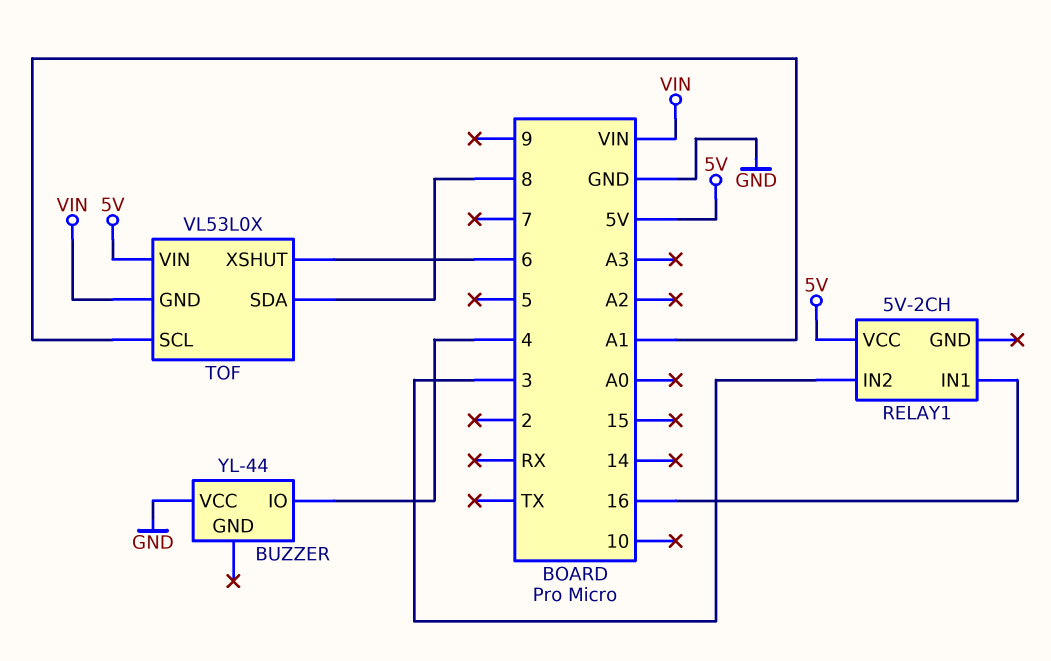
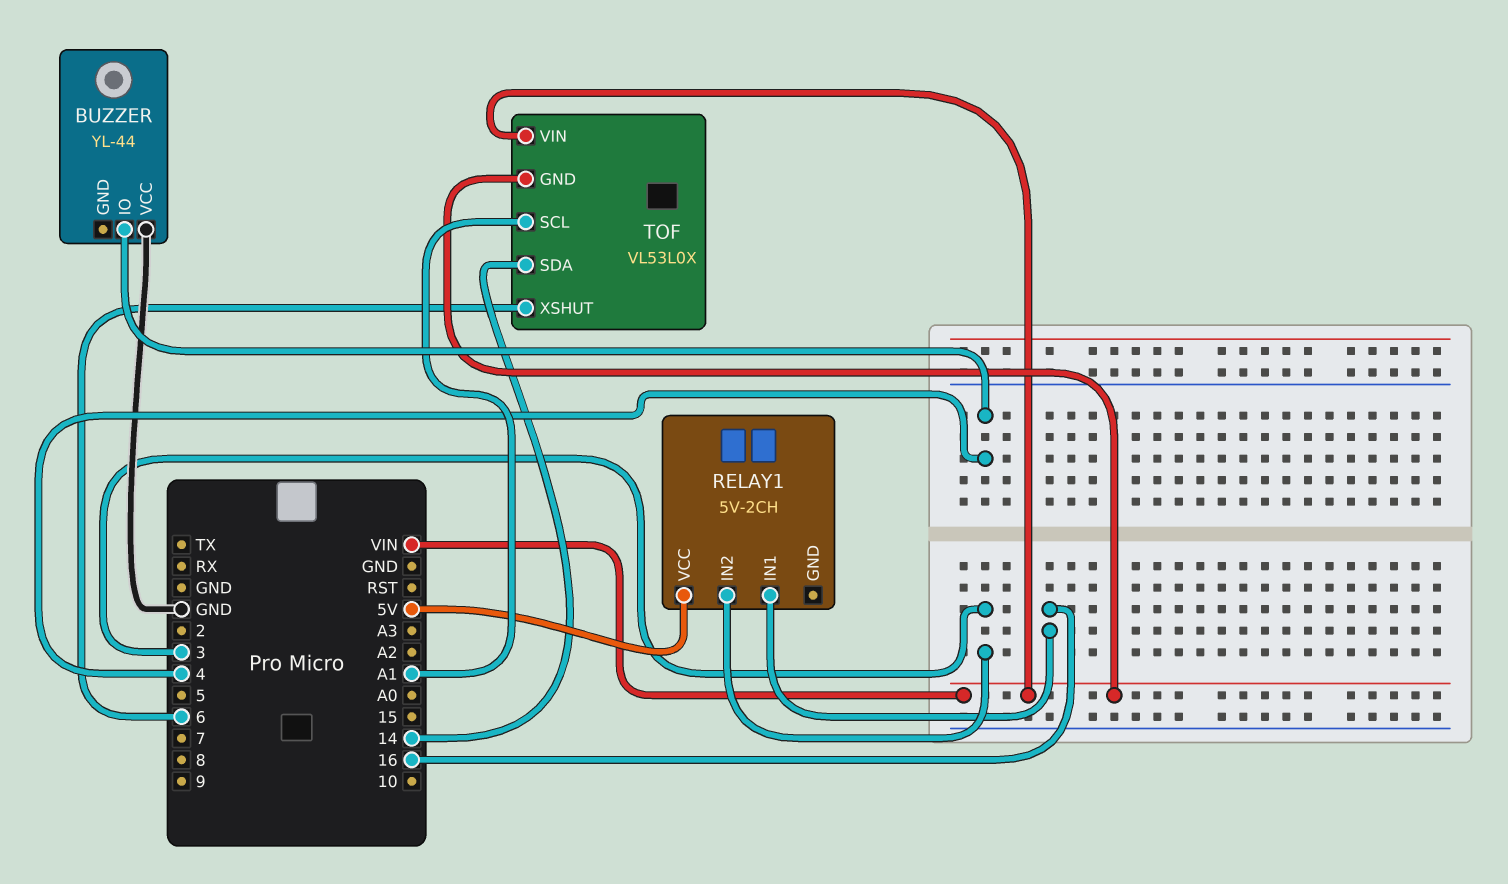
TOF pin SDA: 8 -> 14
TOF pin VIN: 5V -> VIN

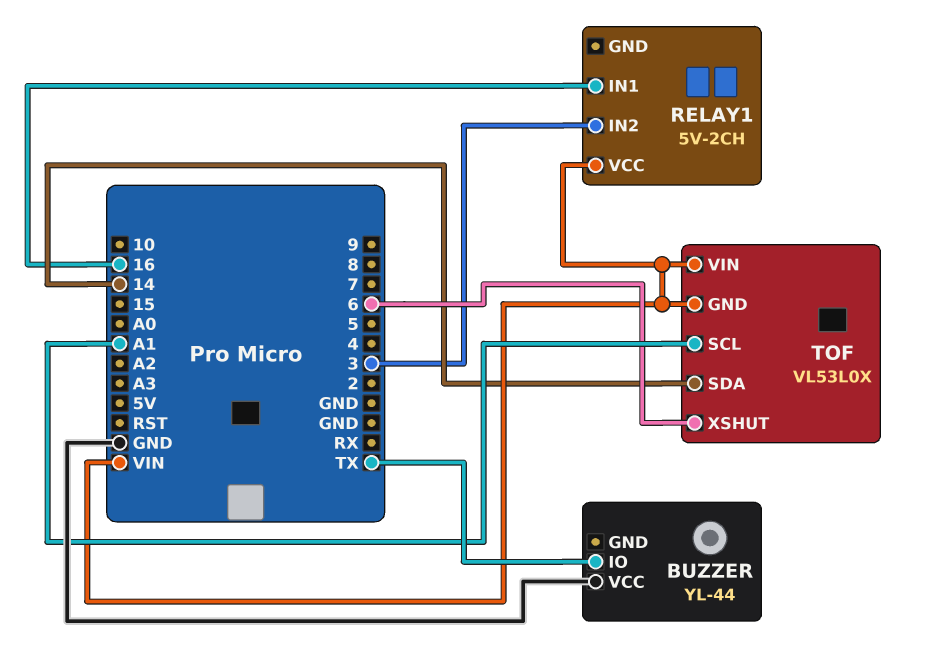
BUZZER pin IO: 4 -> TX
RELAY1 pin VCC: 5V -> VIN

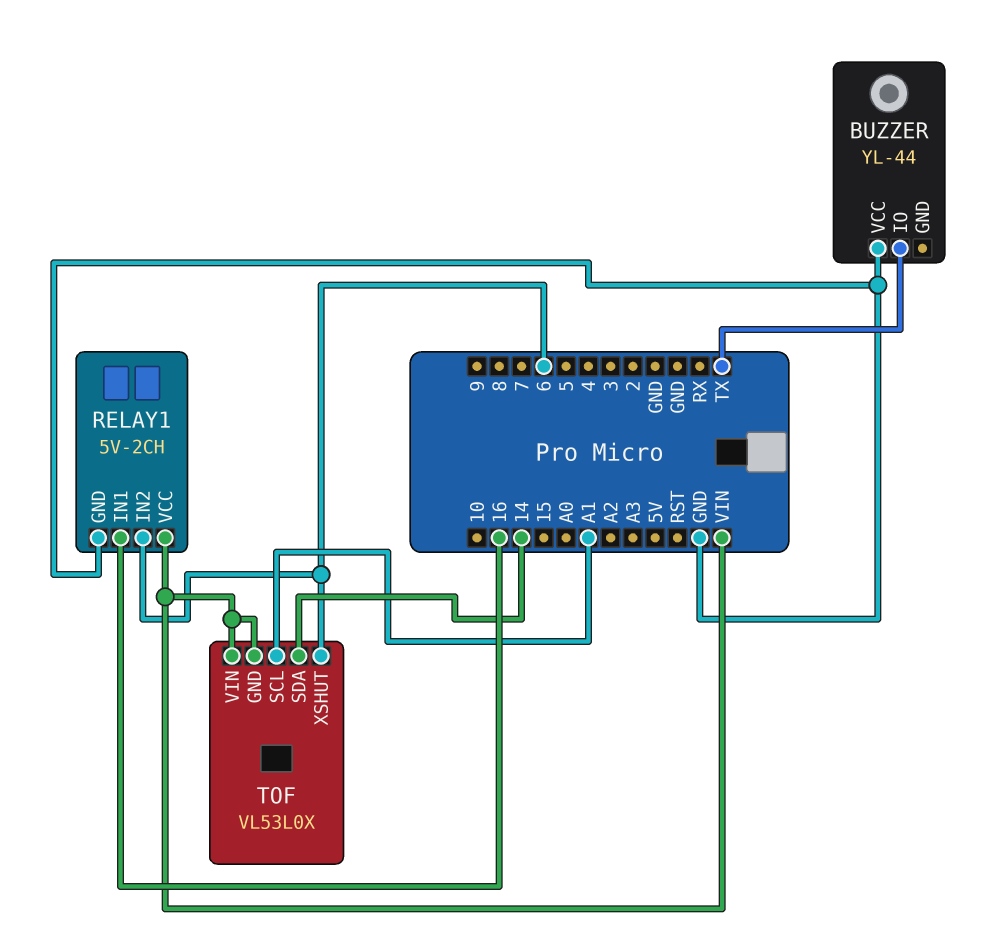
RELAY1 pin GND: none -> GND
RELAY1 pin IN2: 3 -> 6

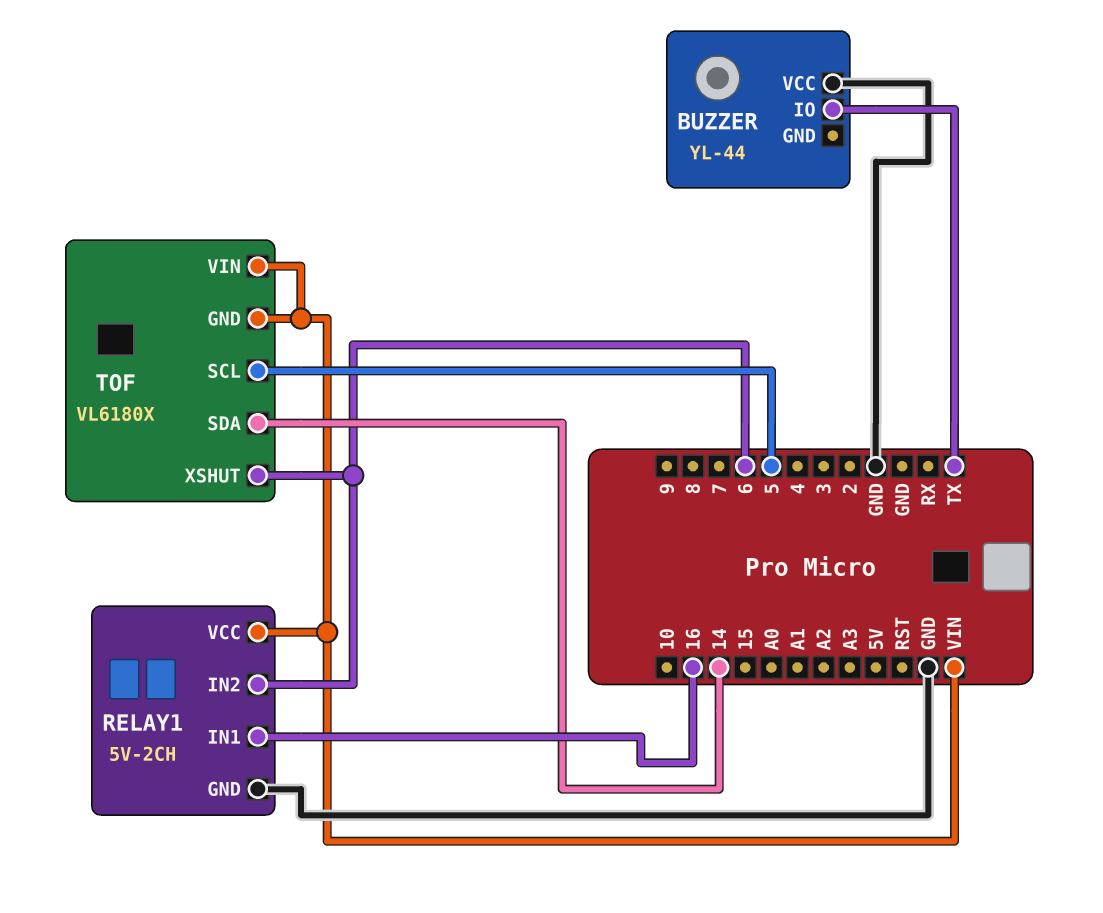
TOF: VL53L0X -> VL6180X
TOF pin SCL: A1 -> 5

